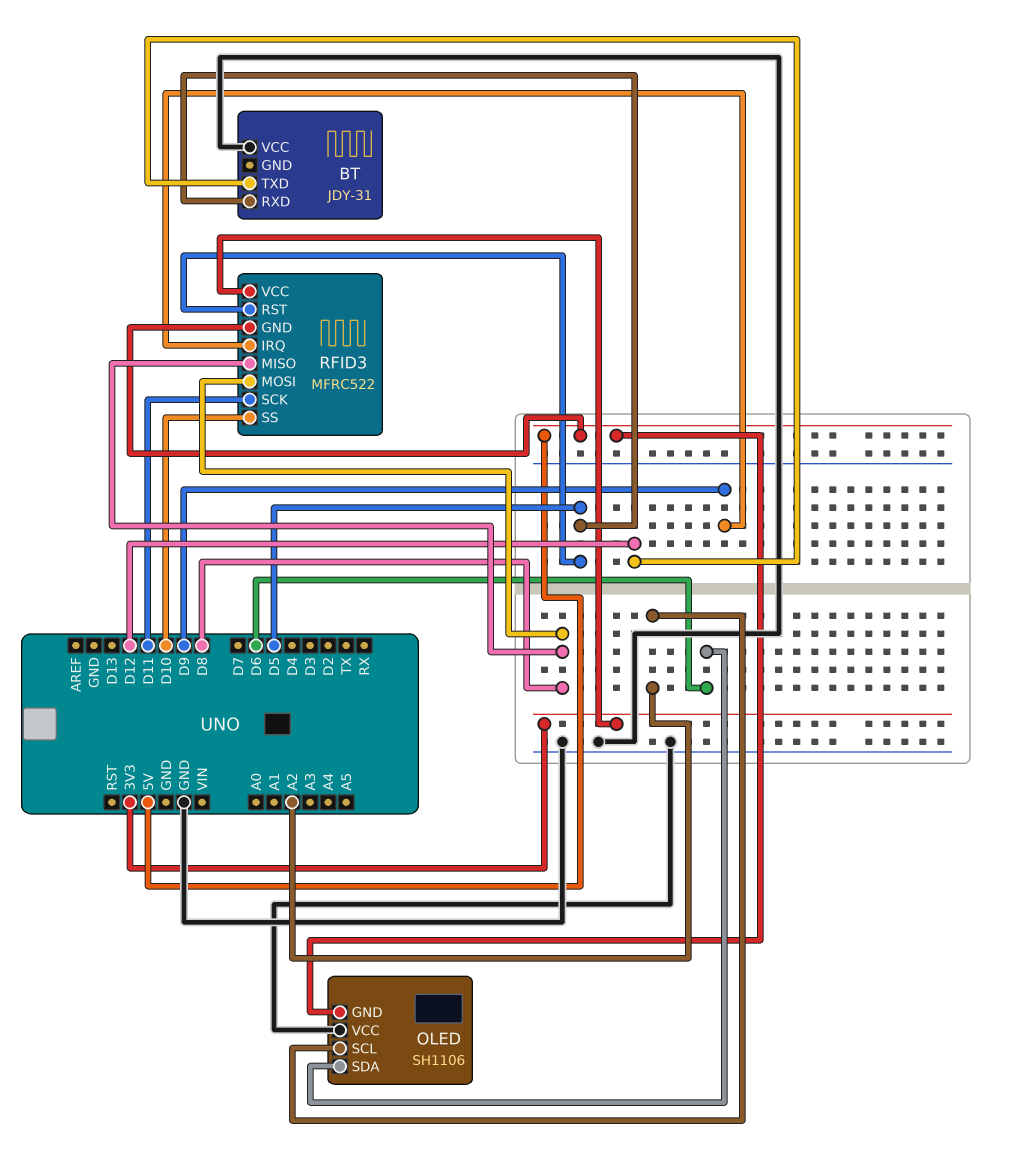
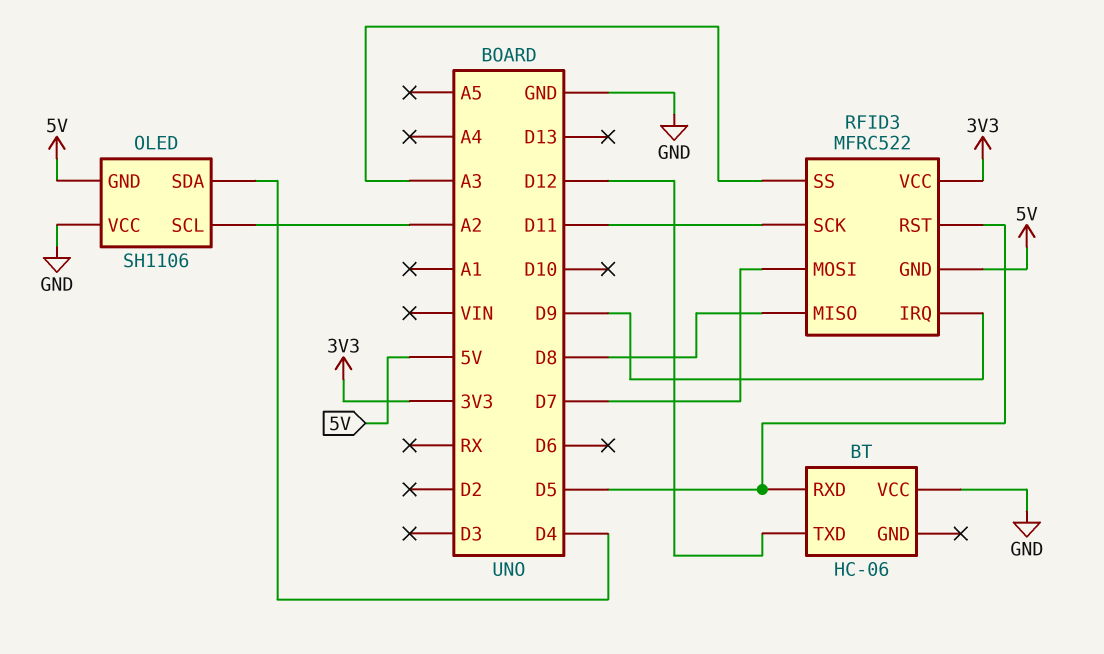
BT: JDY-31 -> HC-06
OLED pin SDA: D6 -> D4
RFID3 pin MOSI: D8 -> D7
RFID3 pin SS: D10 -> A3

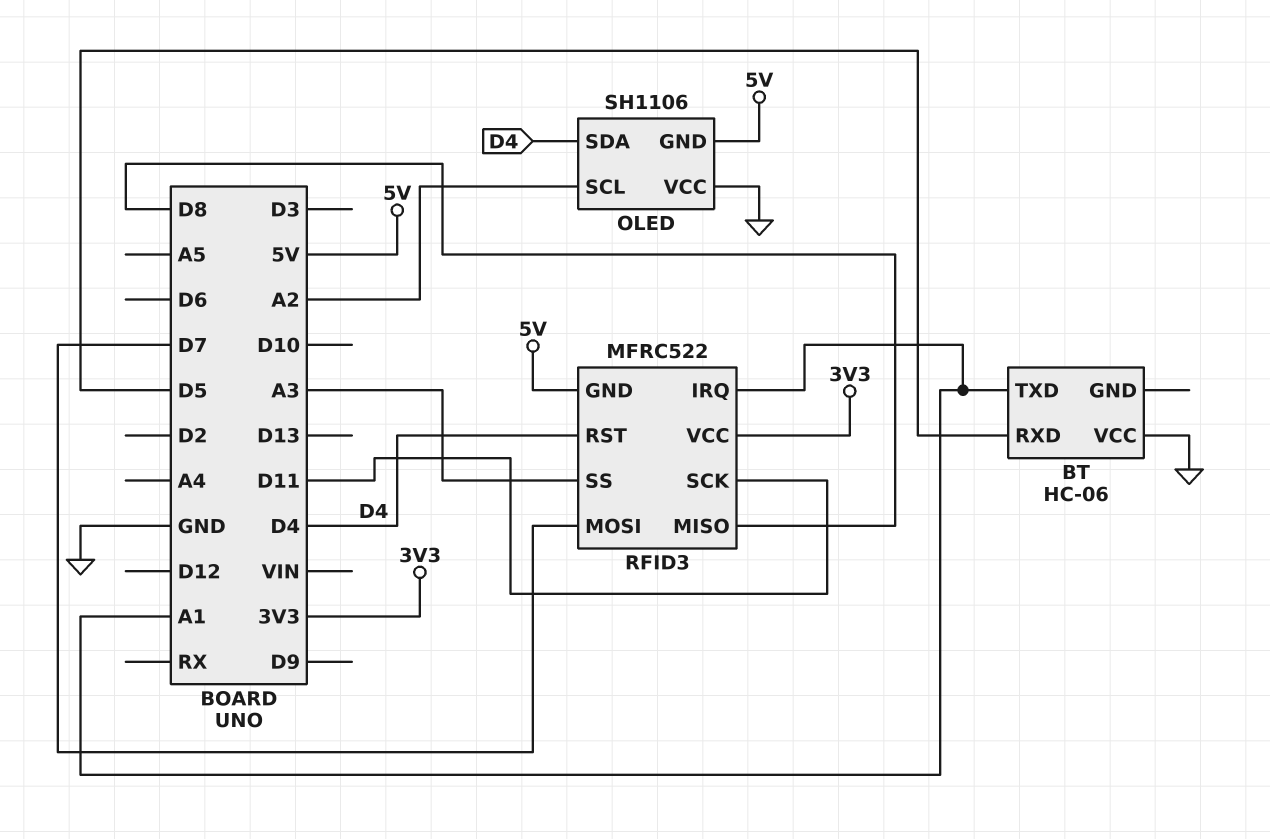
BT pin TXD: D12 -> A1
RFID3 pin IRQ: D9 -> A1
RFID3 pin RST: D5 -> D4

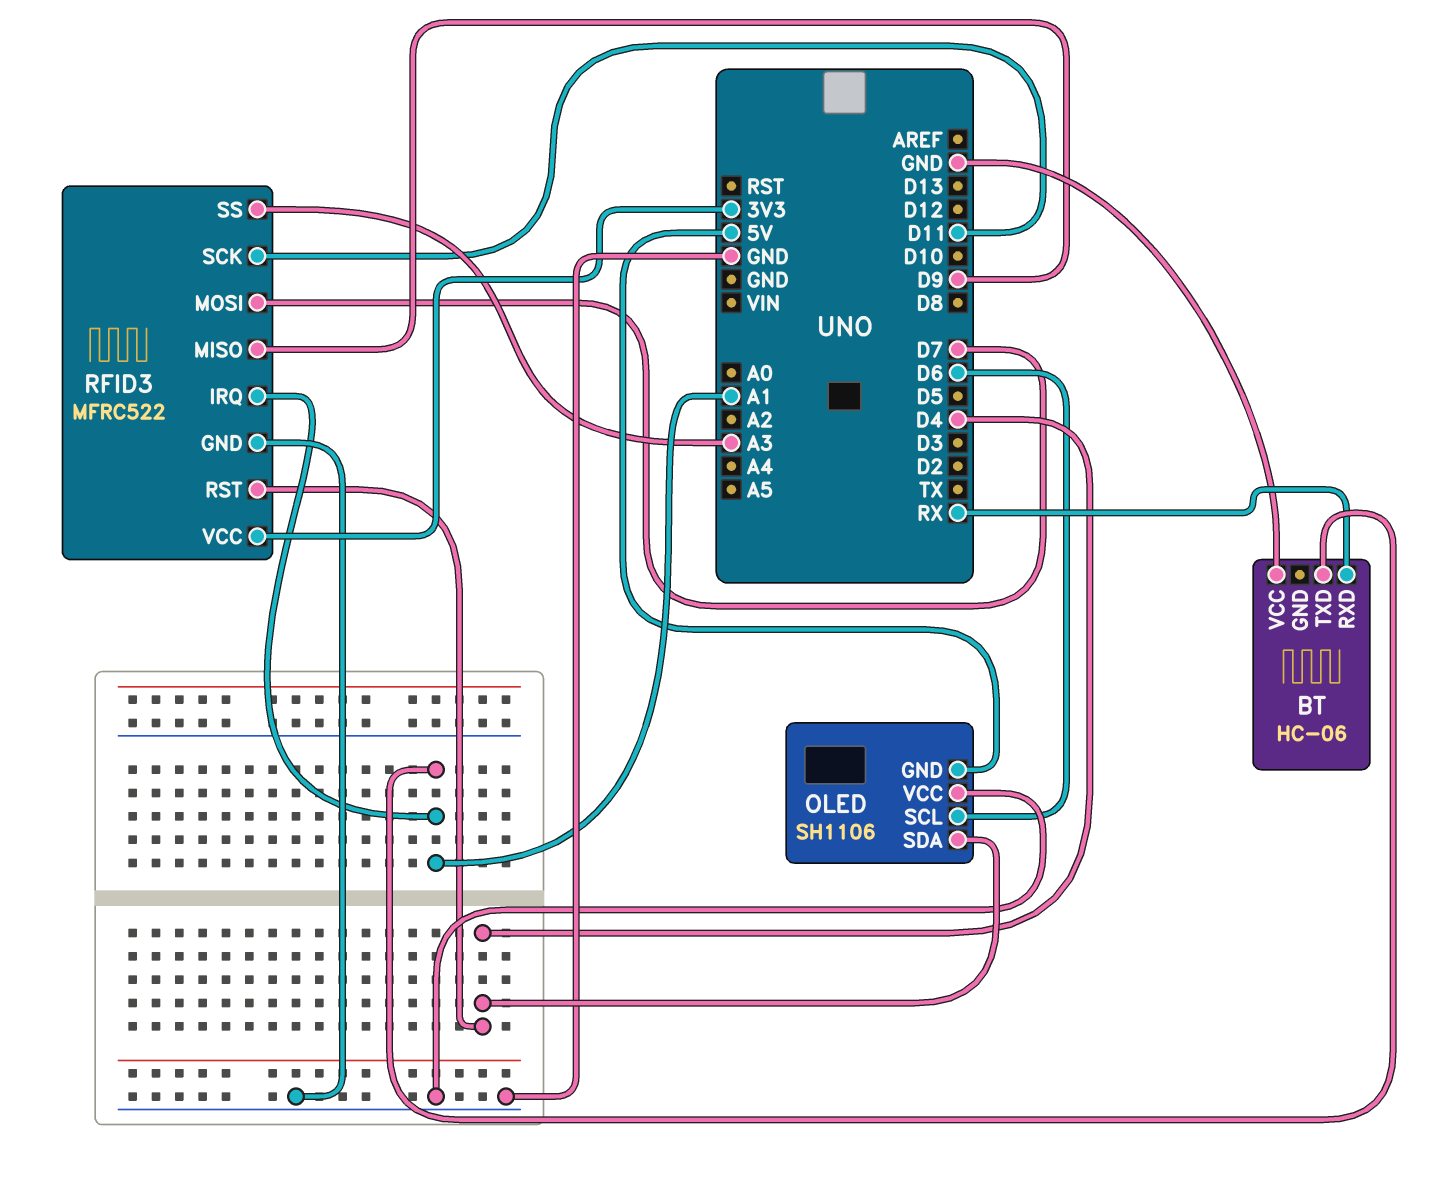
BT pin RXD: D5 -> RX
OLED pin SCL: A2 -> D6
RFID3 pin GND: 5V -> GND
RFID3 pin MISO: D8 -> D9

